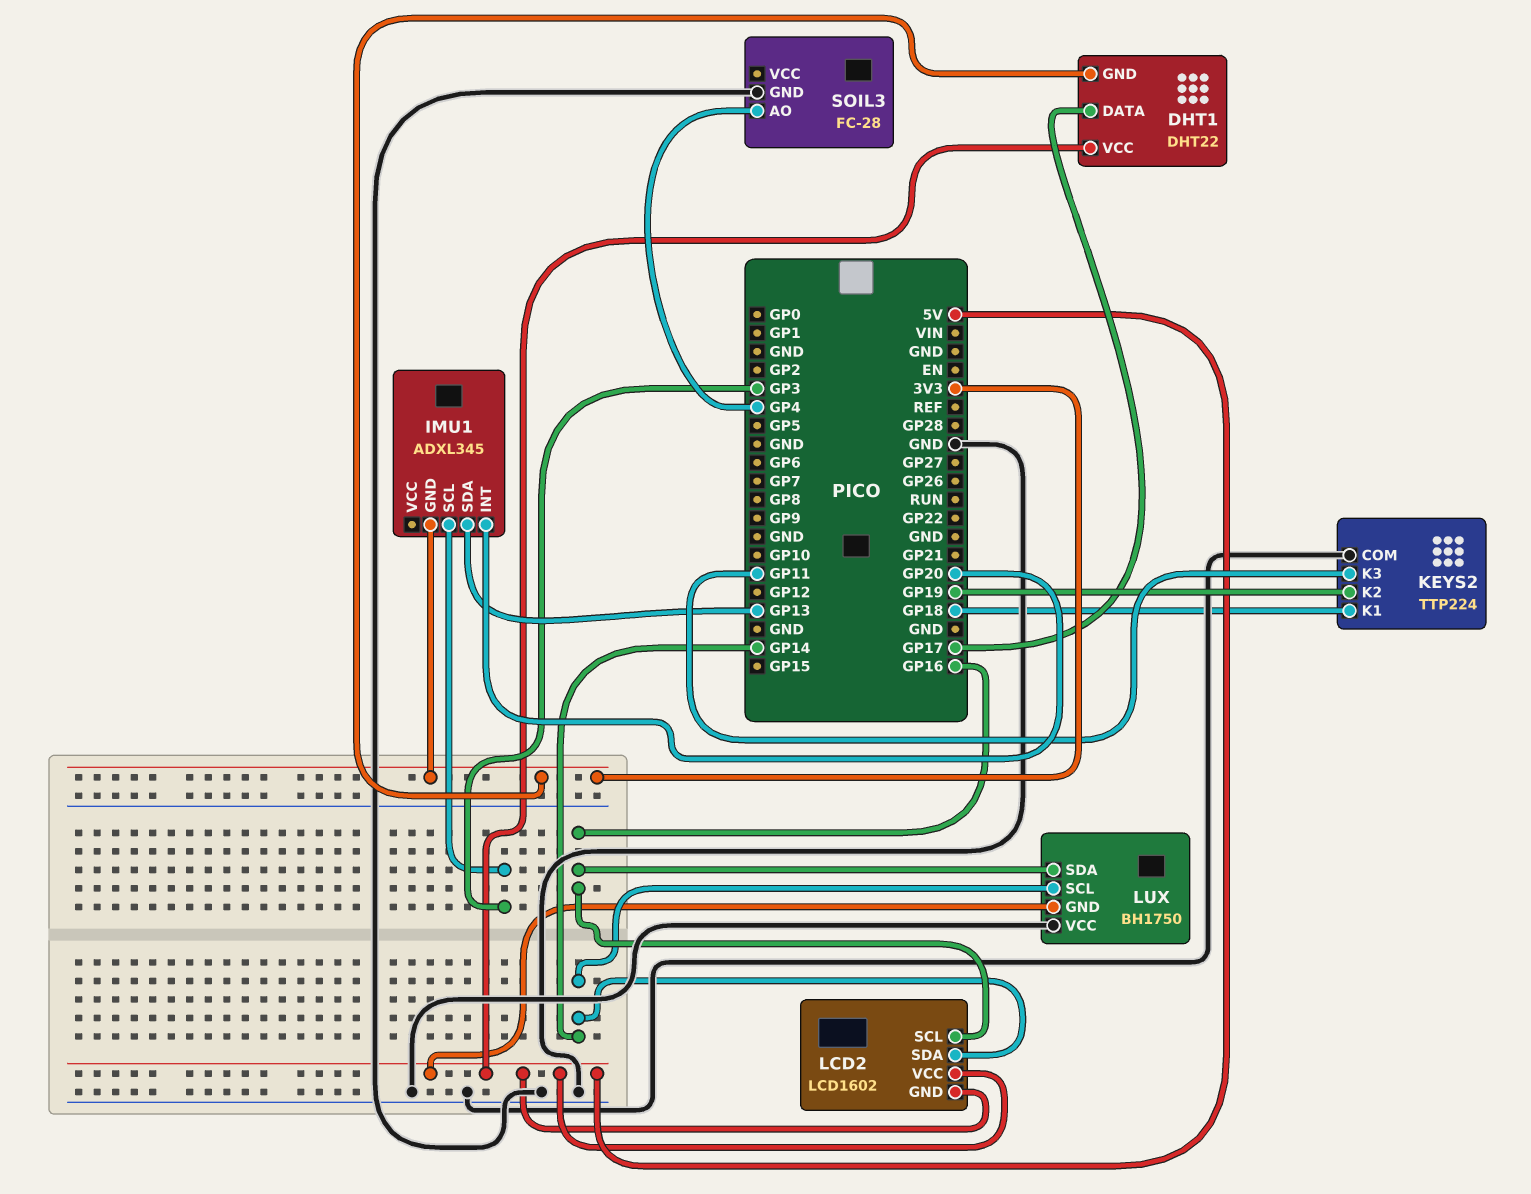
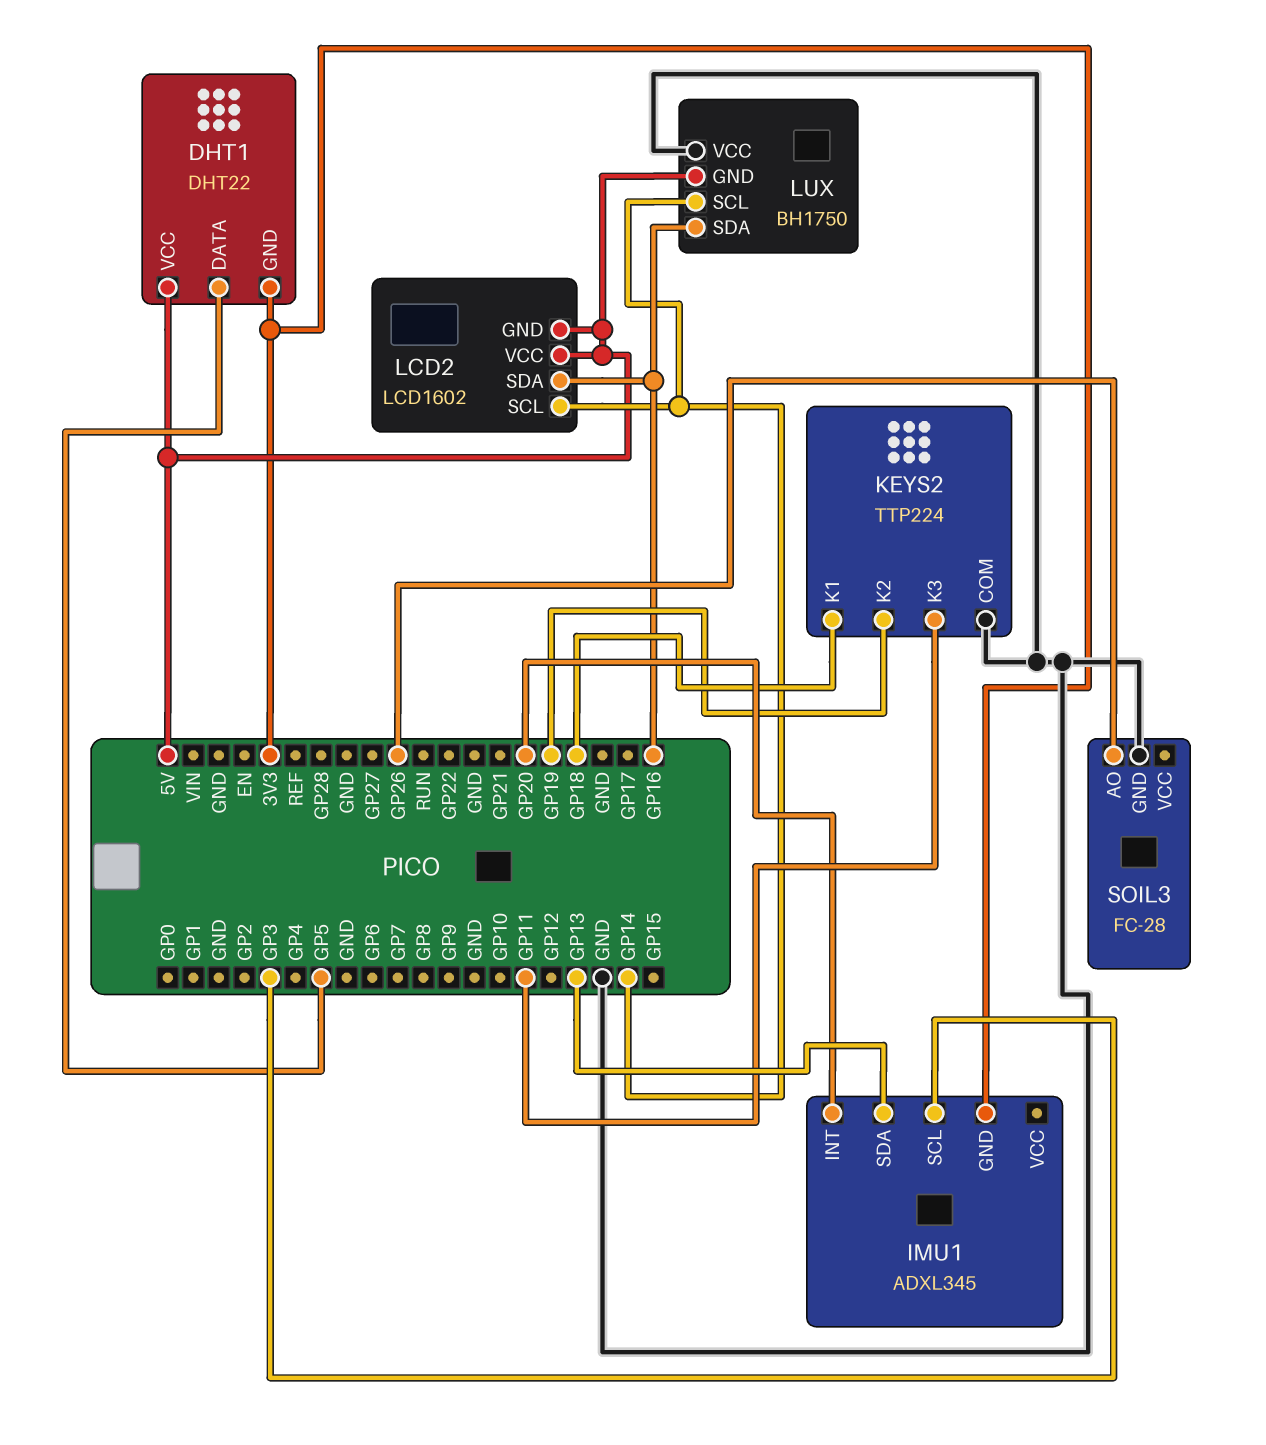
DHT1 pin DATA: GP17 -> GP5
LCD2 pin SCL: GP16 -> GP14
LCD2 pin SDA: GP14 -> GP16
SOIL3 pin AO: GP4 -> GP26

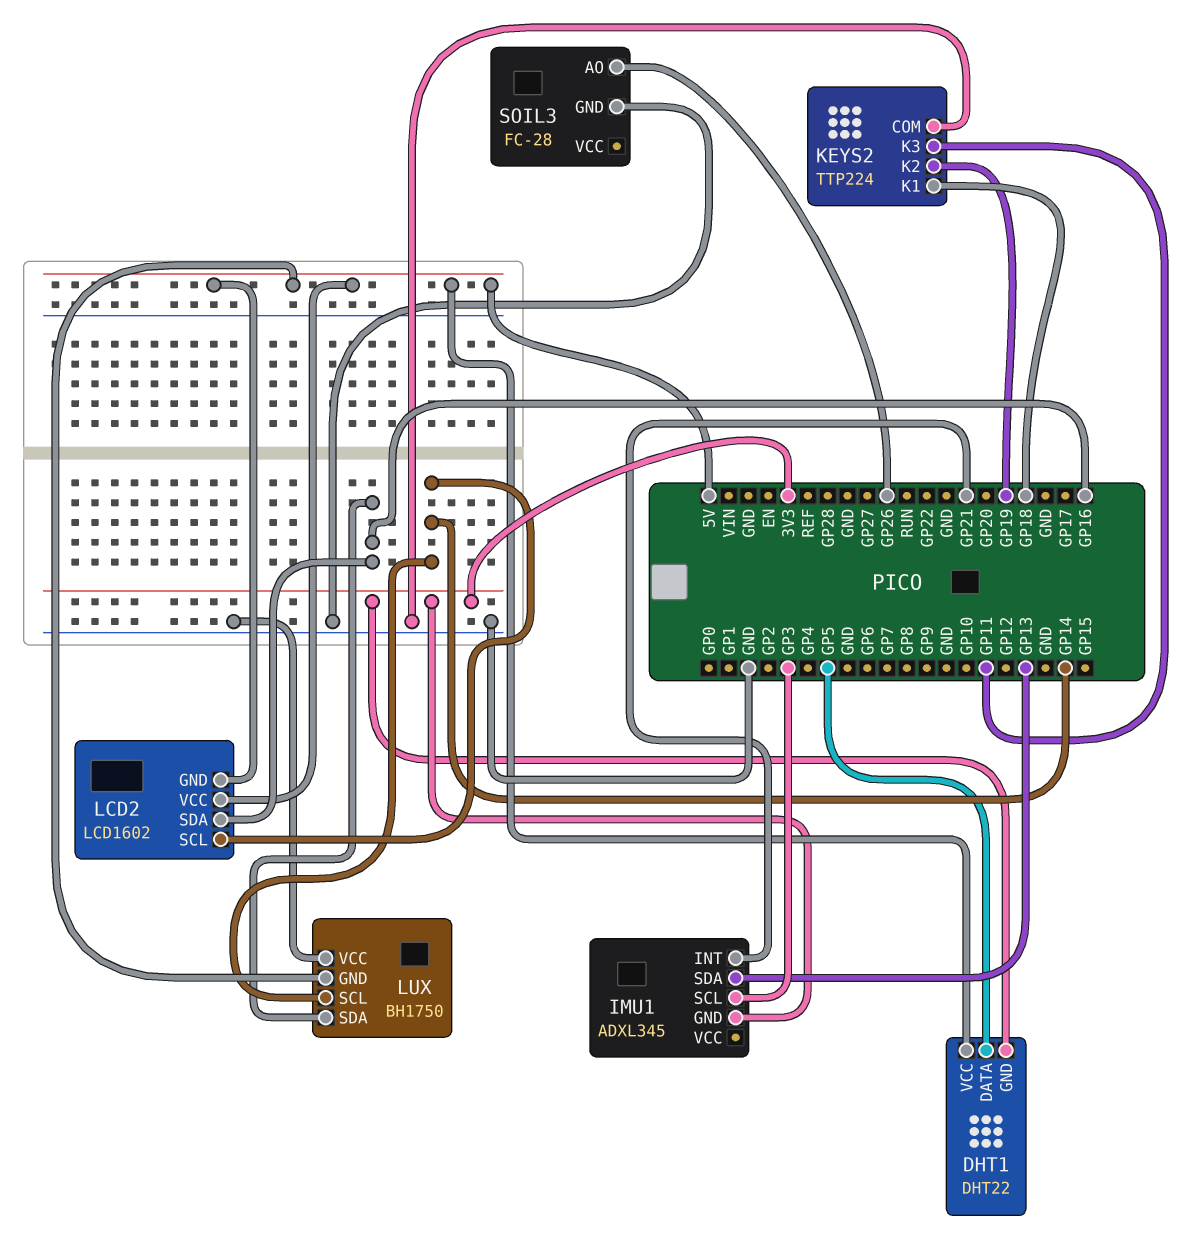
IMU1 pin INT: GP20 -> GP21

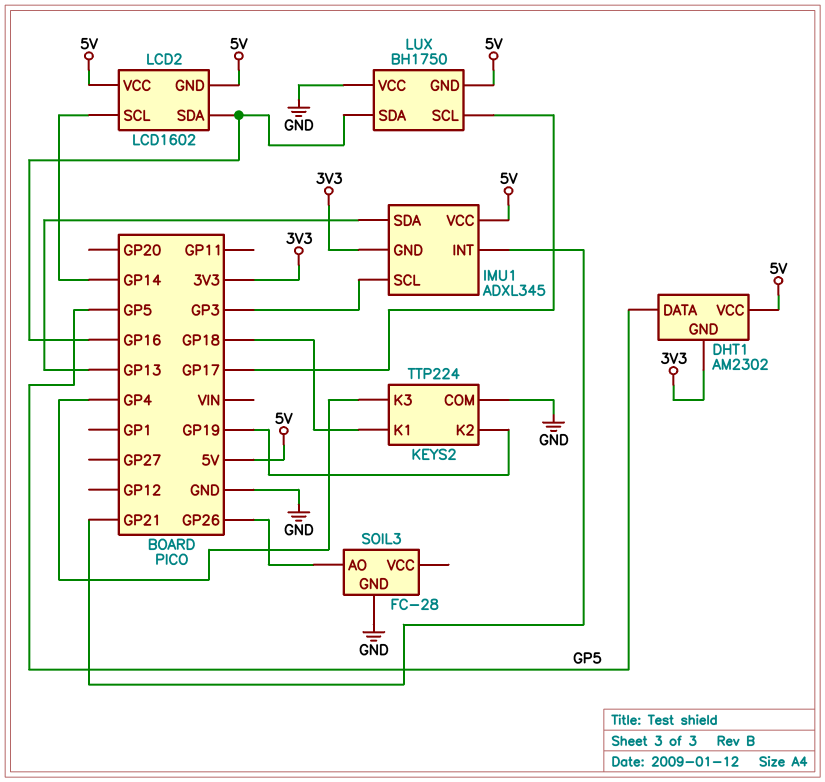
DHT1: DHT22 -> AM2302
IMU1 pin VCC: none -> 5V
KEYS2 pin K3: GP11 -> GP4
LUX pin SCL: GP14 -> GP17

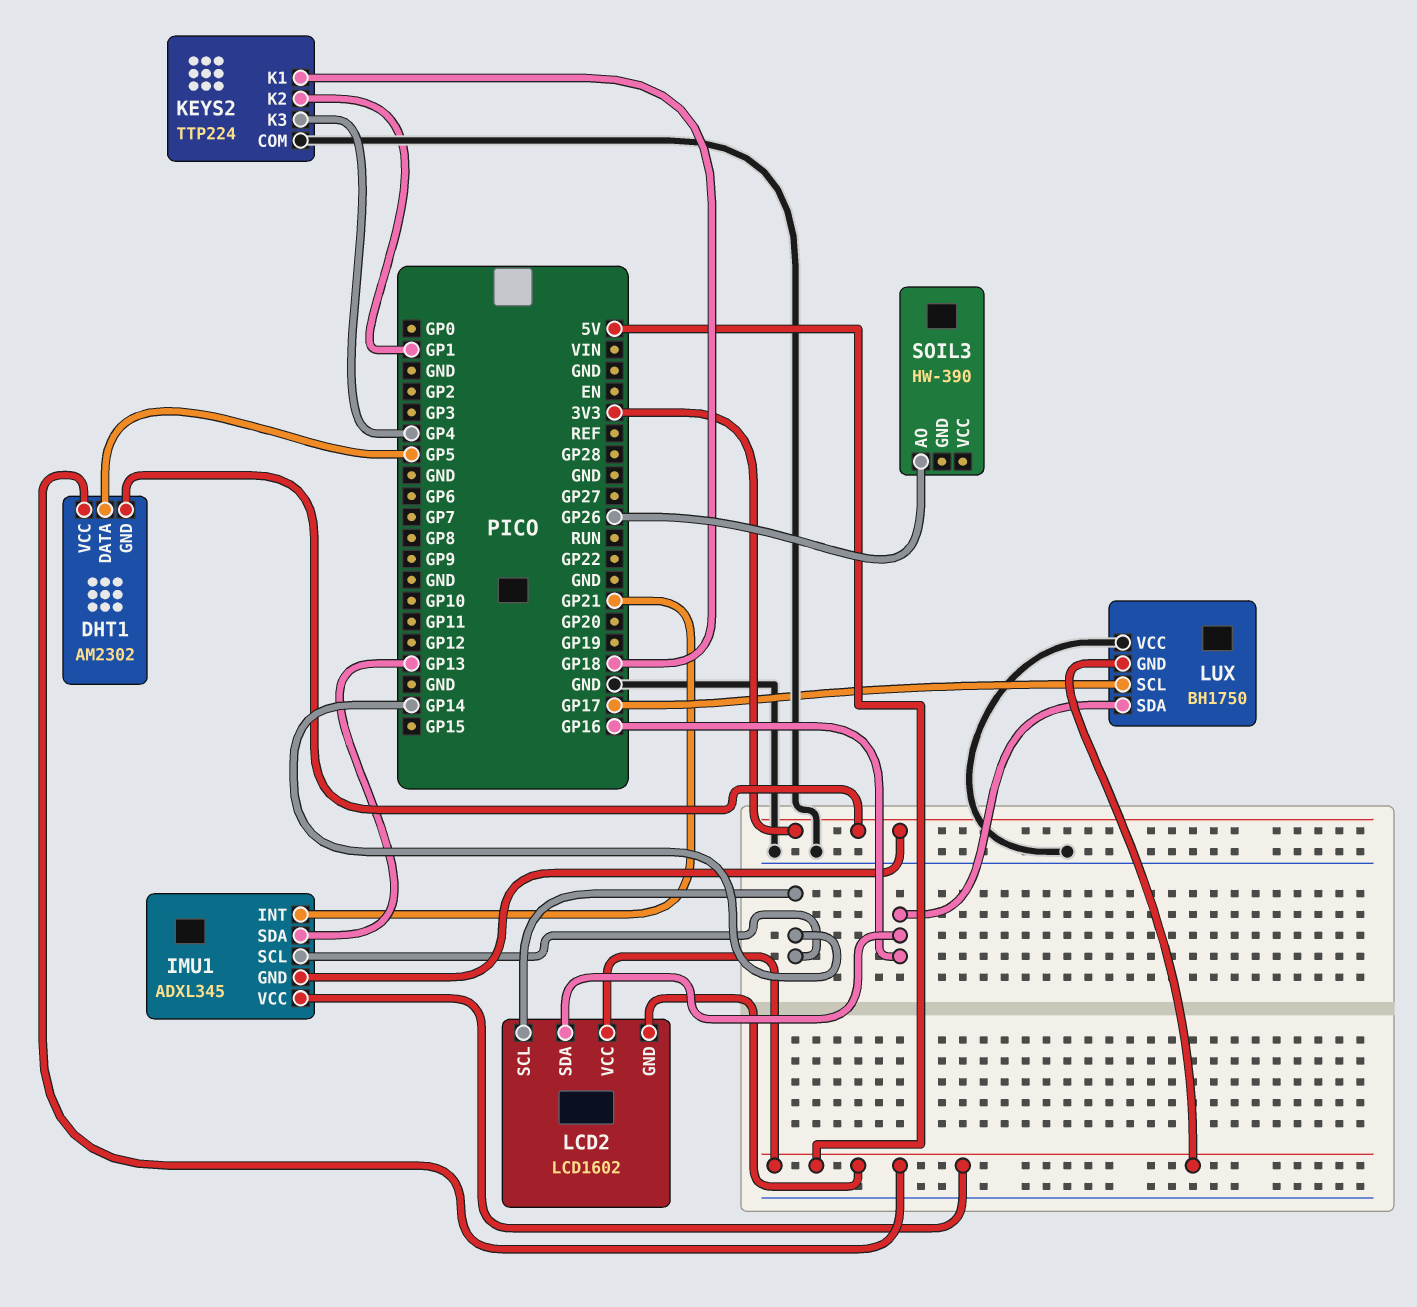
IMU1 pin SCL: GP3 -> GP14
KEYS2 pin K2: GP19 -> GP1
SOIL3: FC-28 -> HW-390
SOIL3 pin GND: GND -> none

